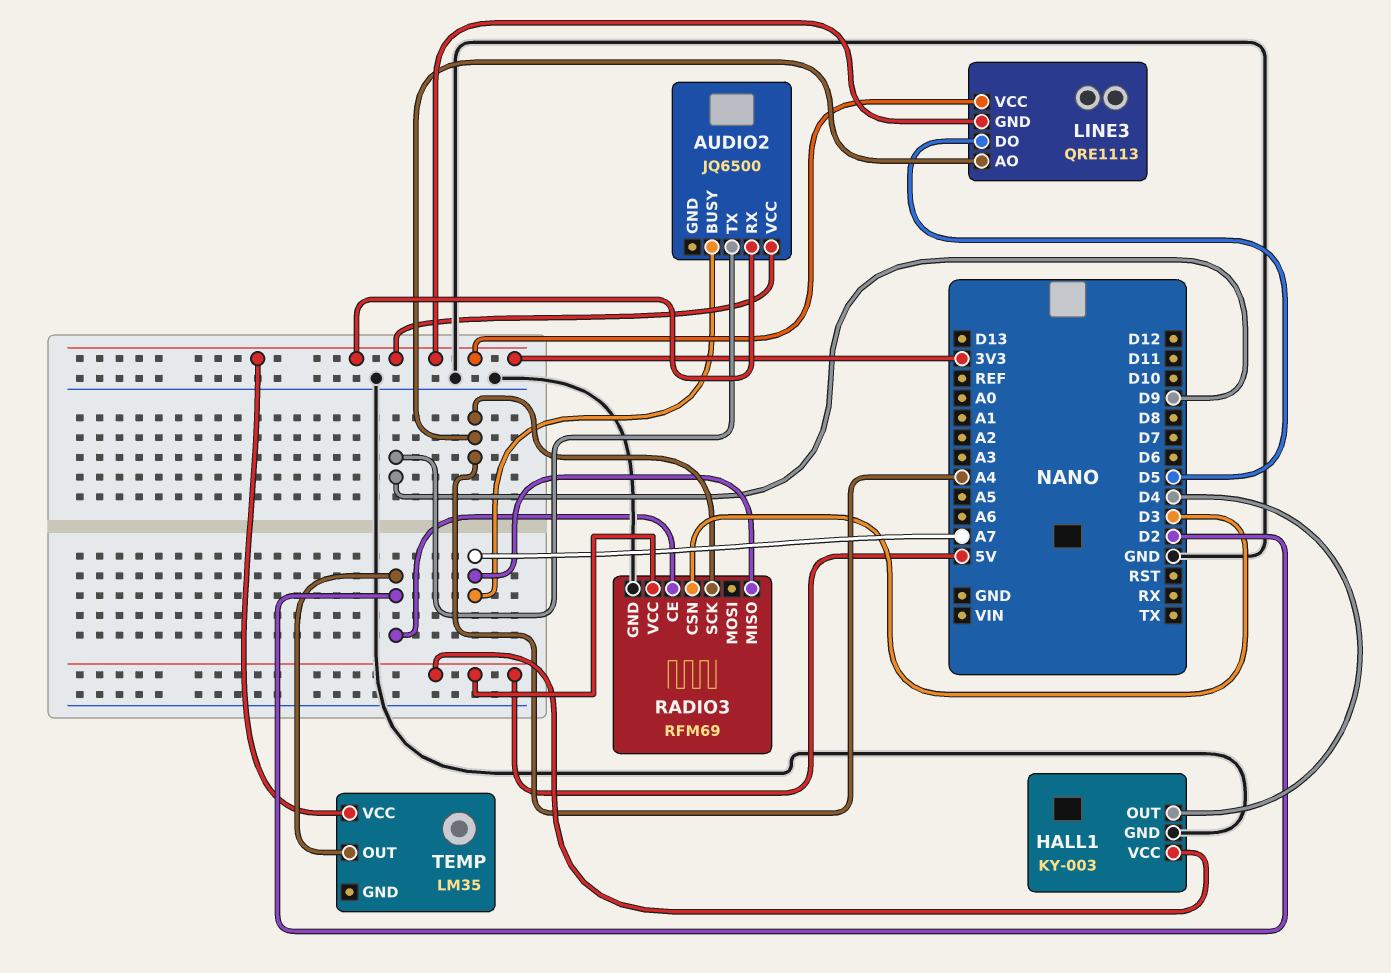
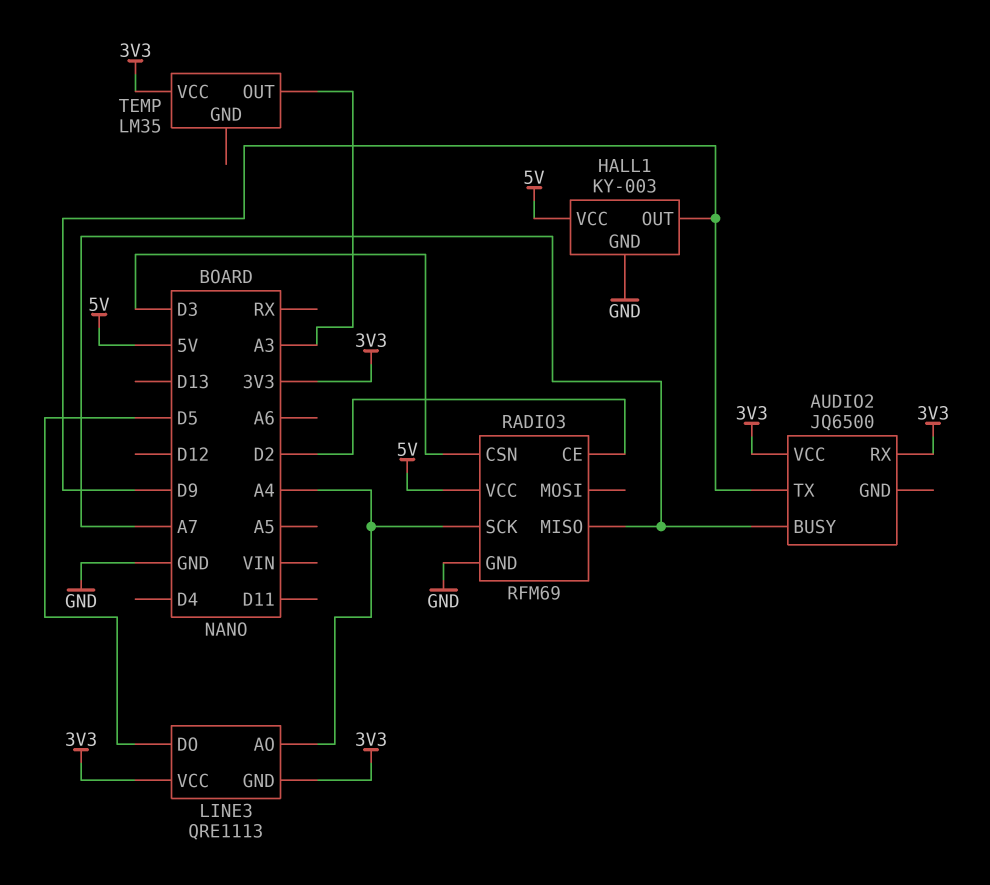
HALL1 pin OUT: D4 -> D9
TEMP pin OUT: D2 -> A3

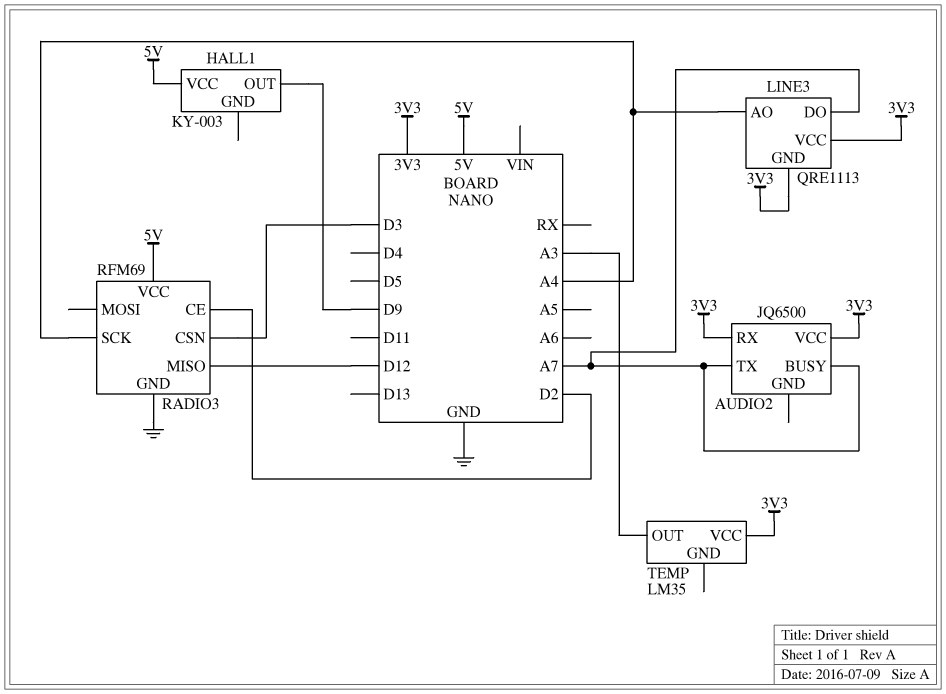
AUDIO2 pin TX: D9 -> A7
HALL1 pin GND: GND -> none
LINE3 pin DO: D5 -> A7
RADIO3 pin MISO: A7 -> D12

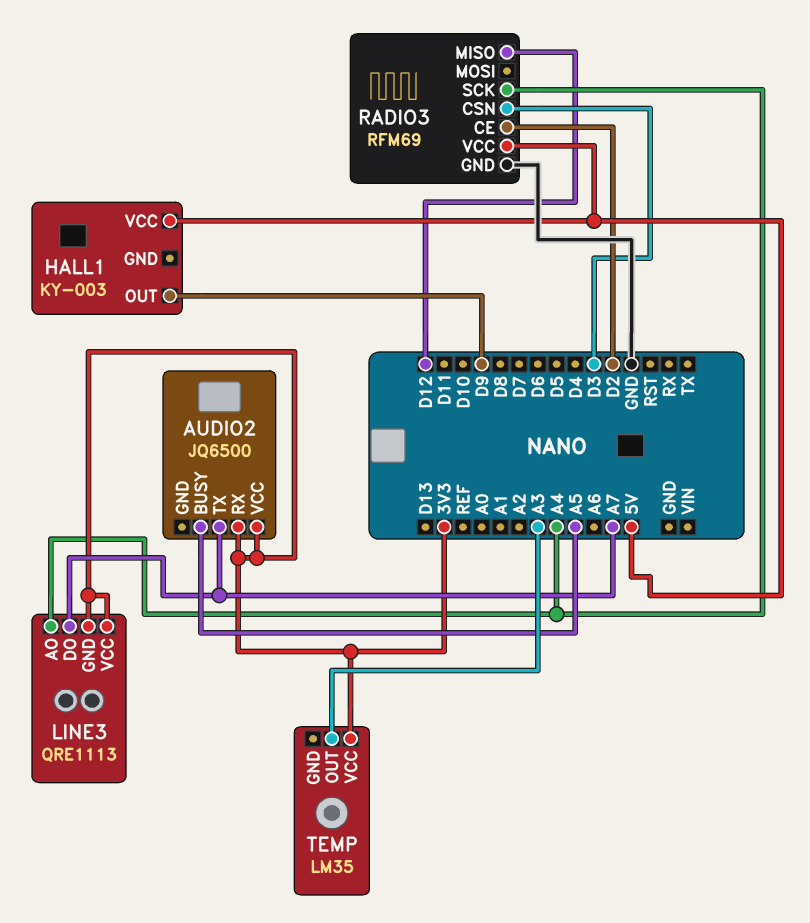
AUDIO2 pin BUSY: A7 -> A5

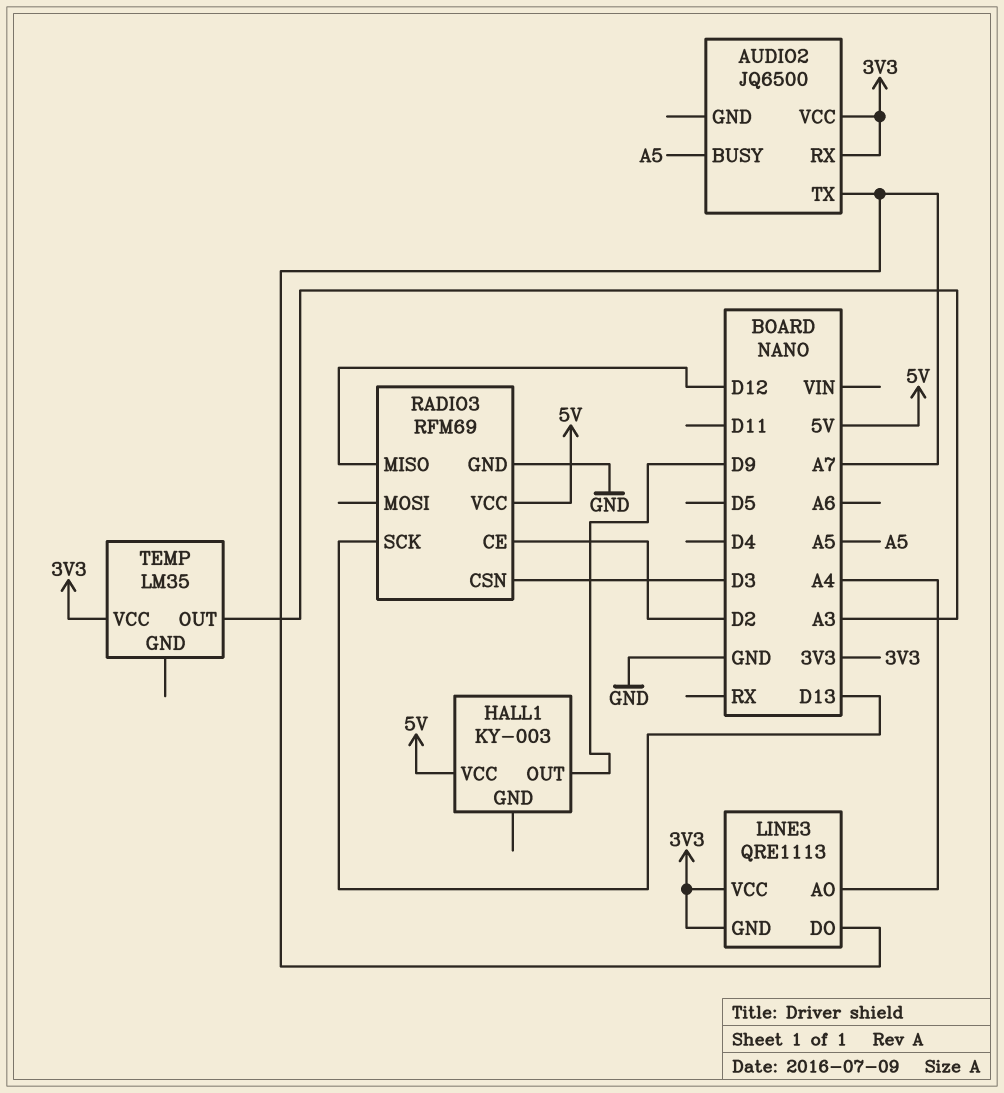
RADIO3 pin SCK: A4 -> D13

